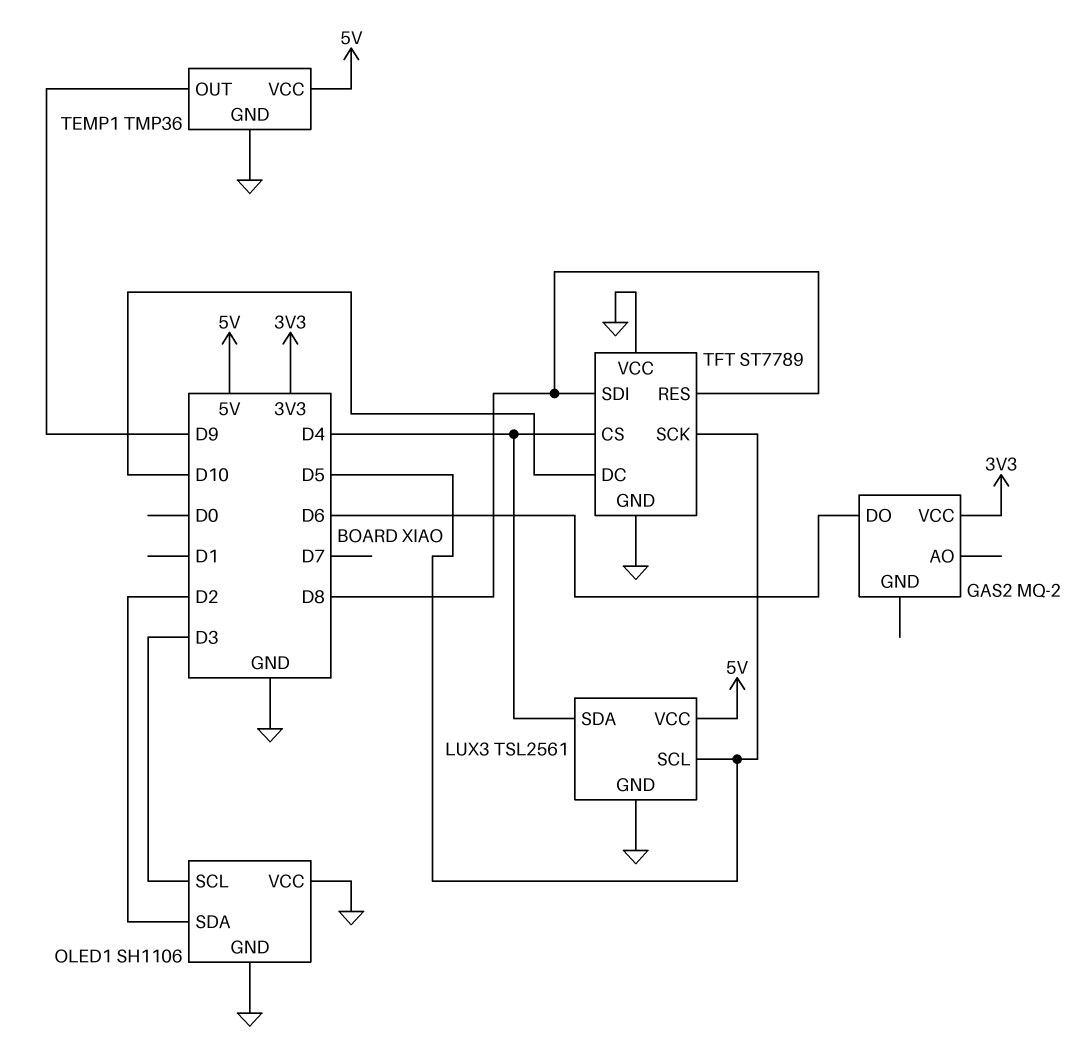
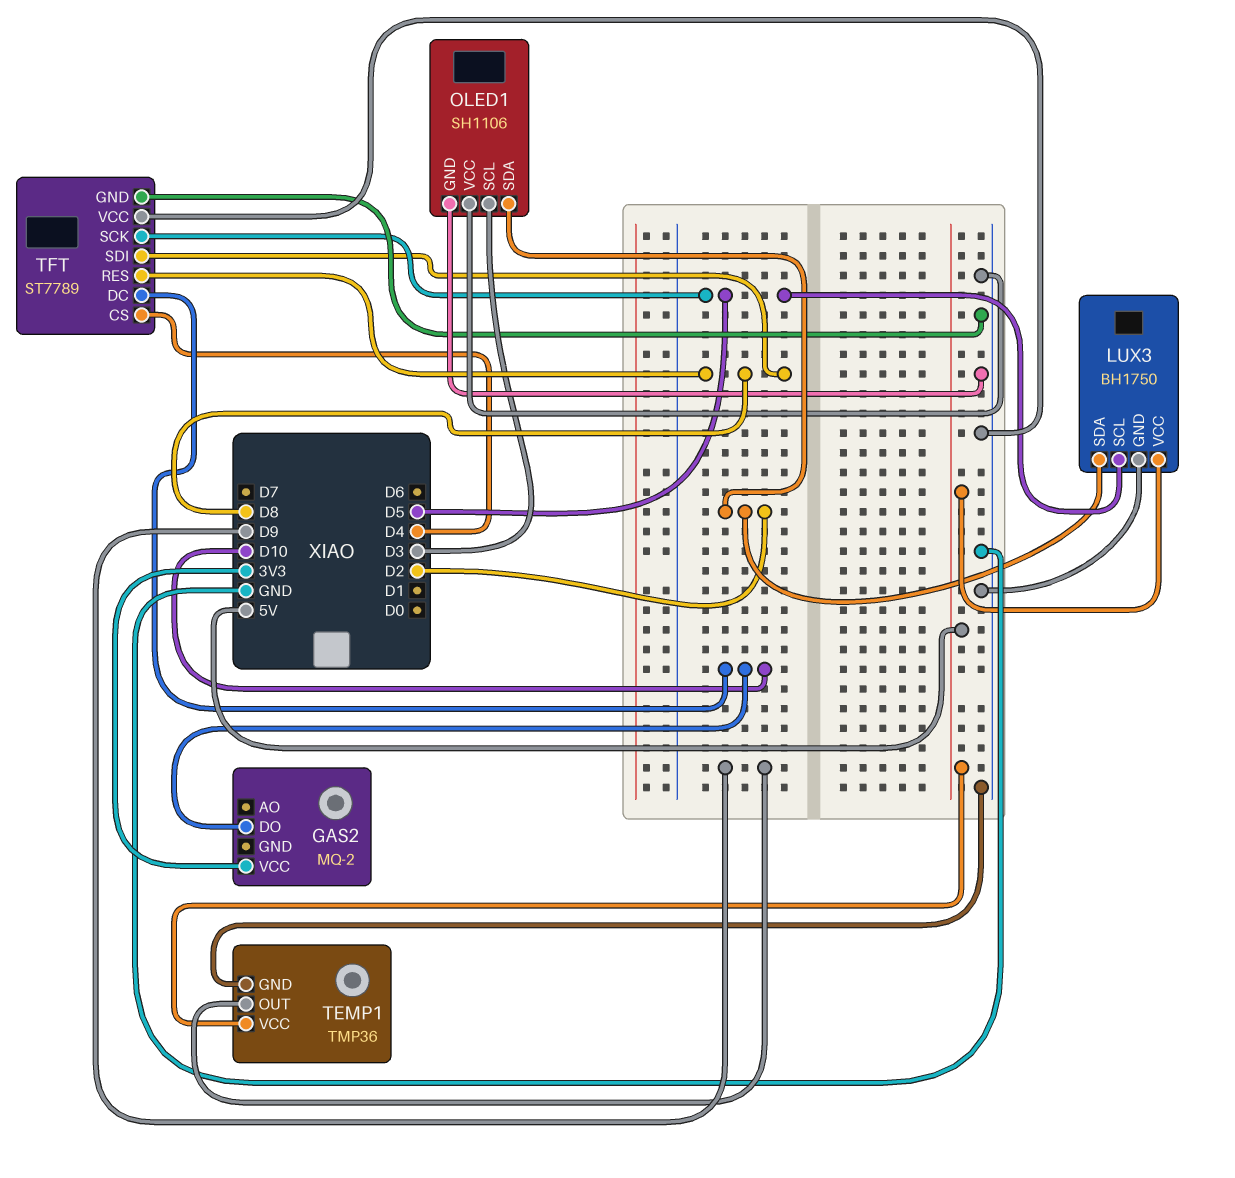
GAS2 pin DO: D6 -> D10
LUX3: TSL2561 -> BH1750
LUX3 pin SDA: D4 -> D2

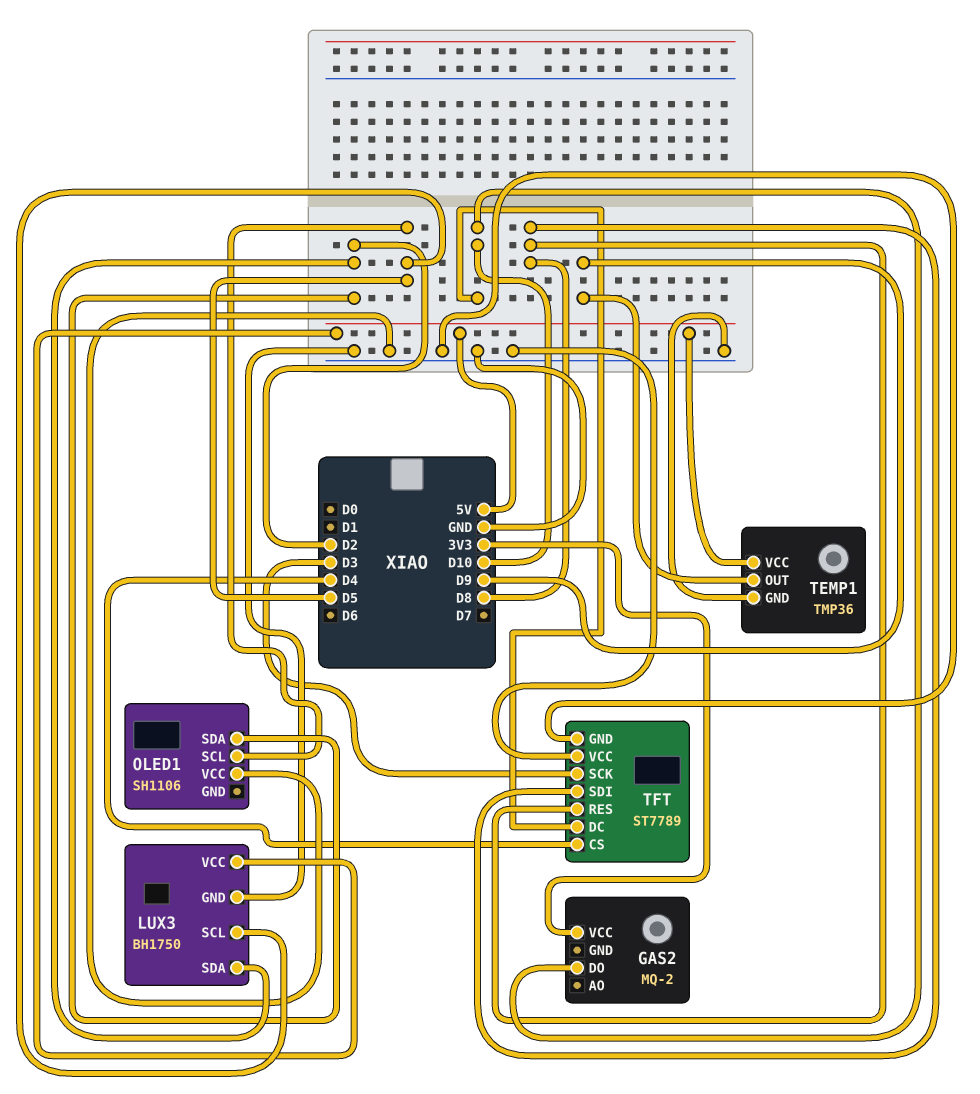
OLED1 pin GND: GND -> none
OLED1 pin SCL: D3 -> D5
TFT pin SCK: D5 -> D3

